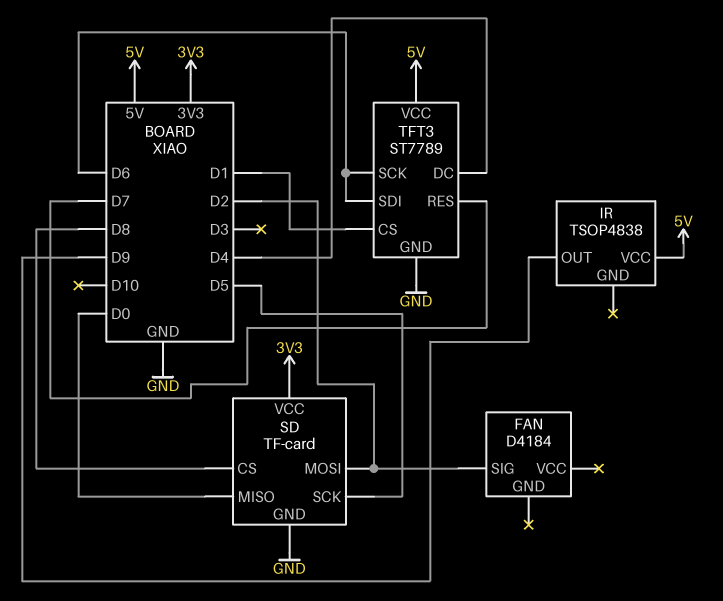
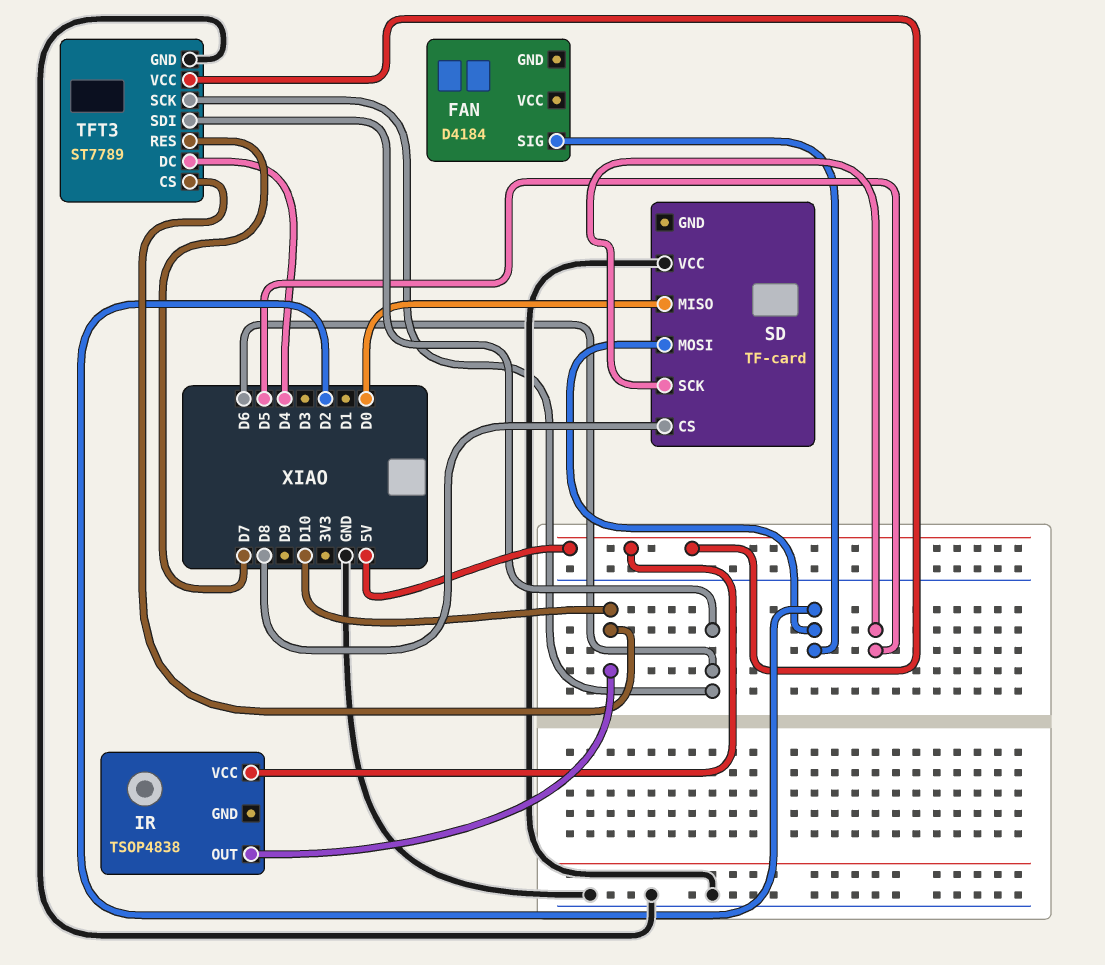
IR pin OUT: D9 -> D10
SD pin GND: GND -> none
SD pin VCC: 3V3 -> GND
TFT3 pin CS: D1 -> D10

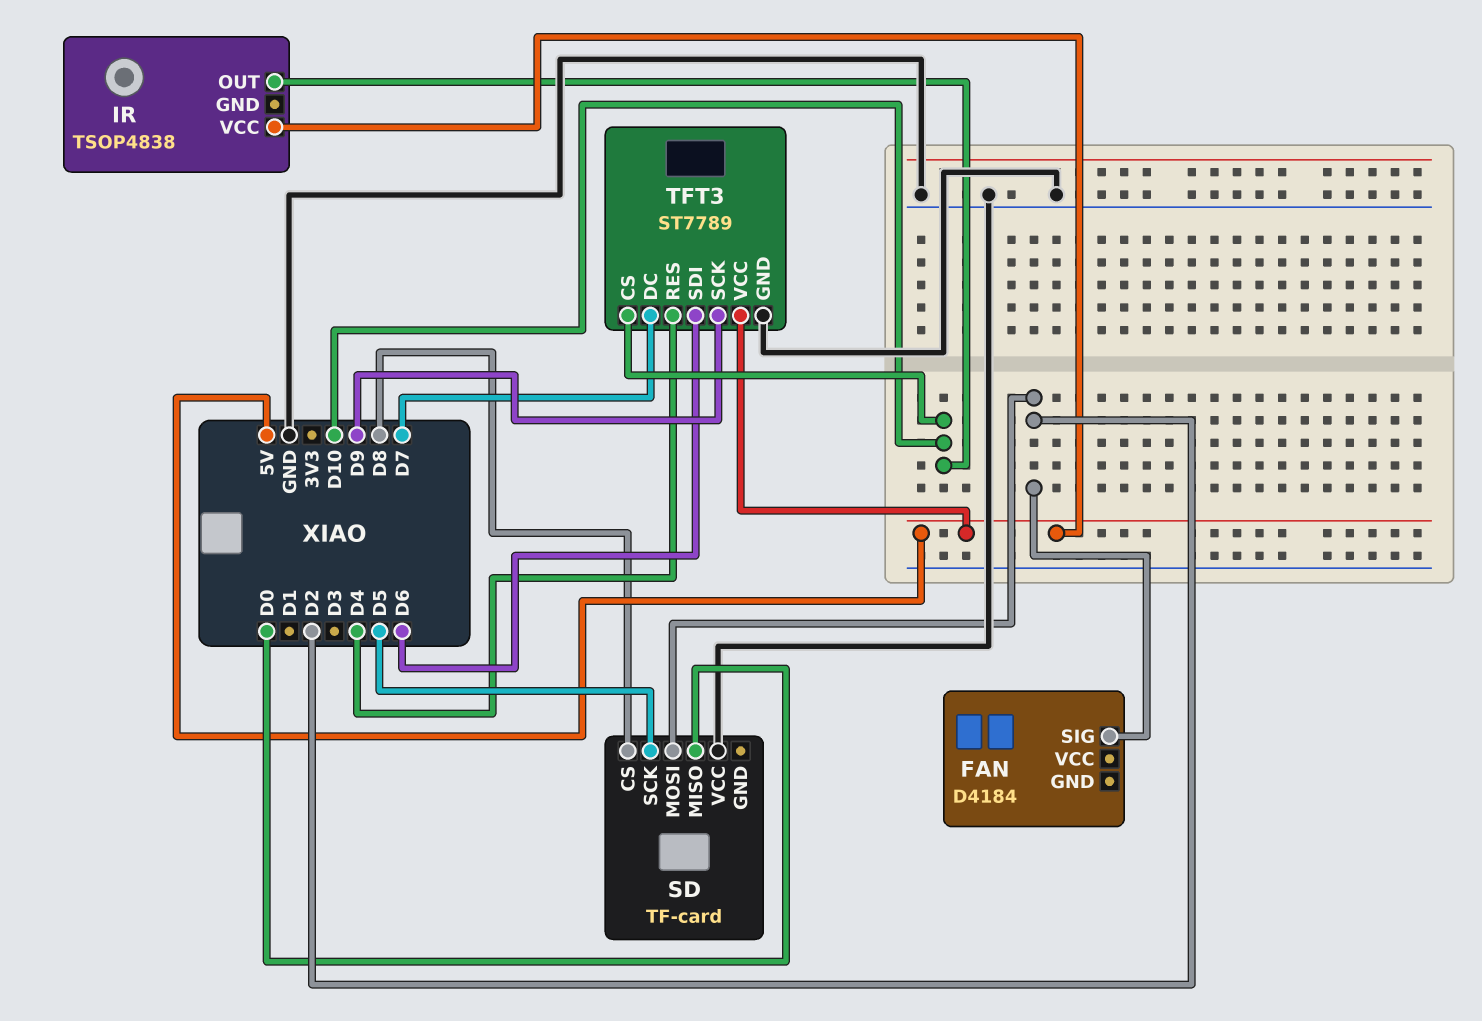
TFT3 pin DC: D4 -> D7
TFT3 pin RES: D7 -> D4
TFT3 pin SCK: D6 -> D9

